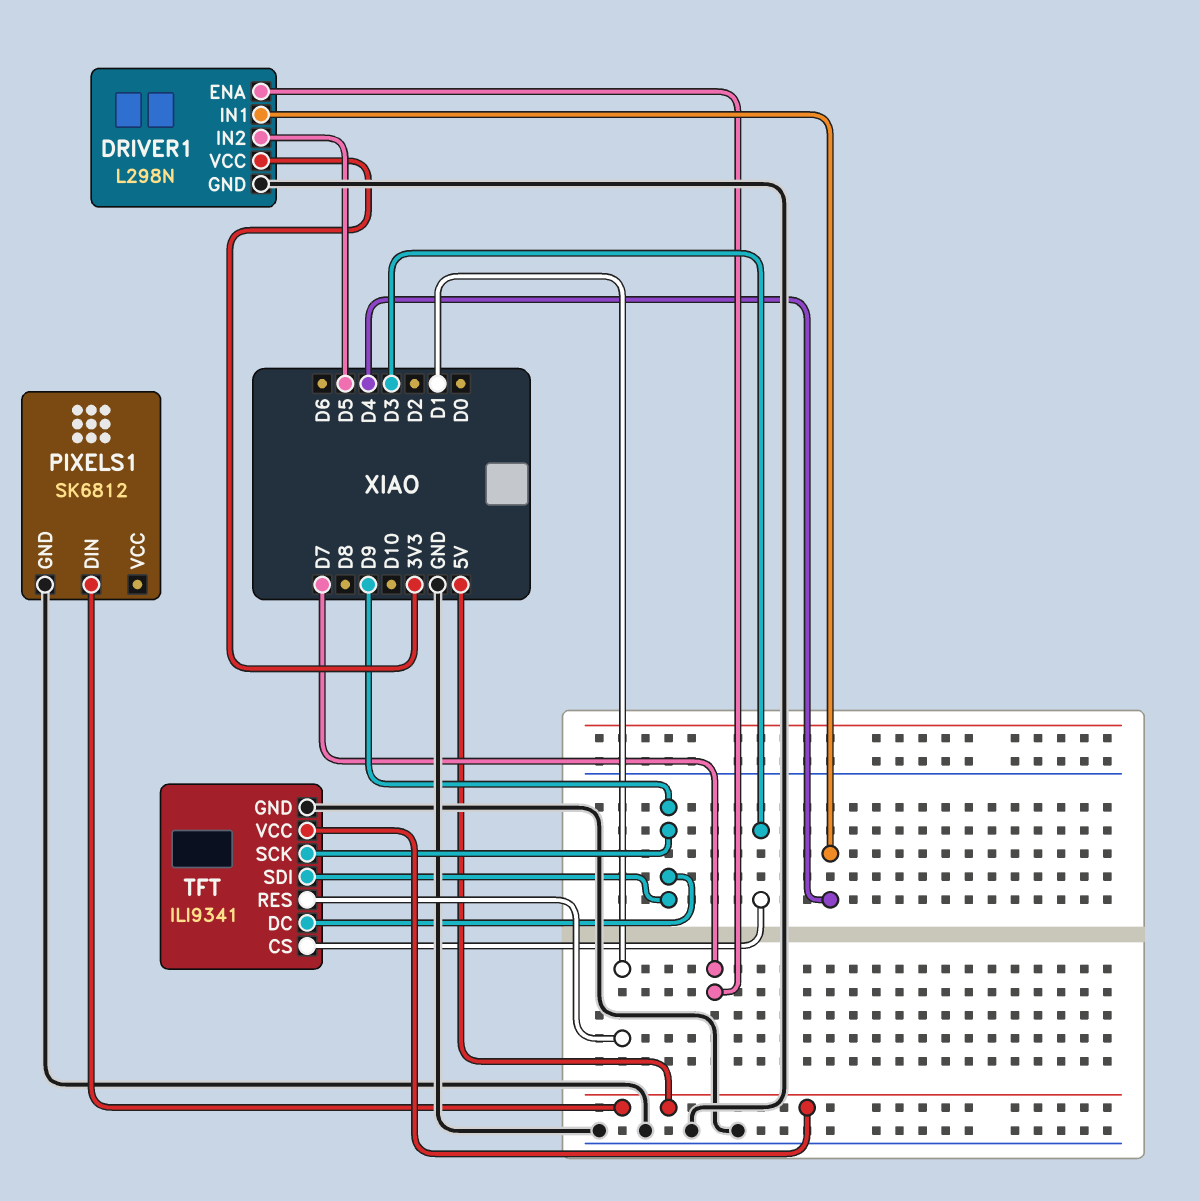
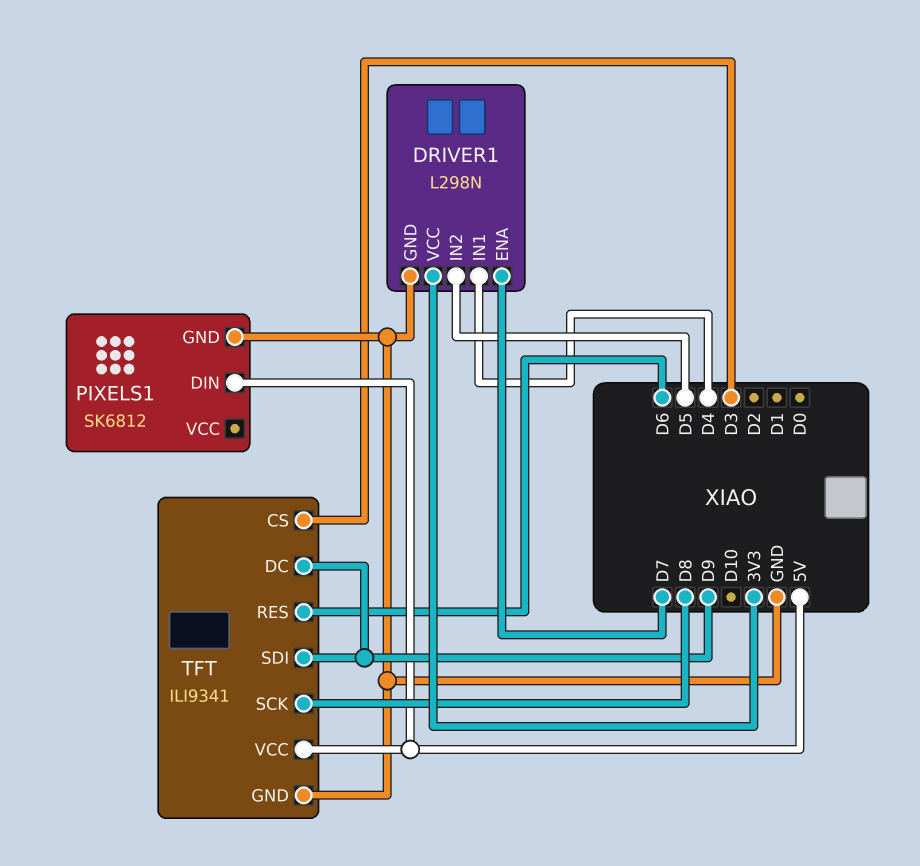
TFT pin RES: D1 -> D6
TFT pin SCK: D9 -> D8

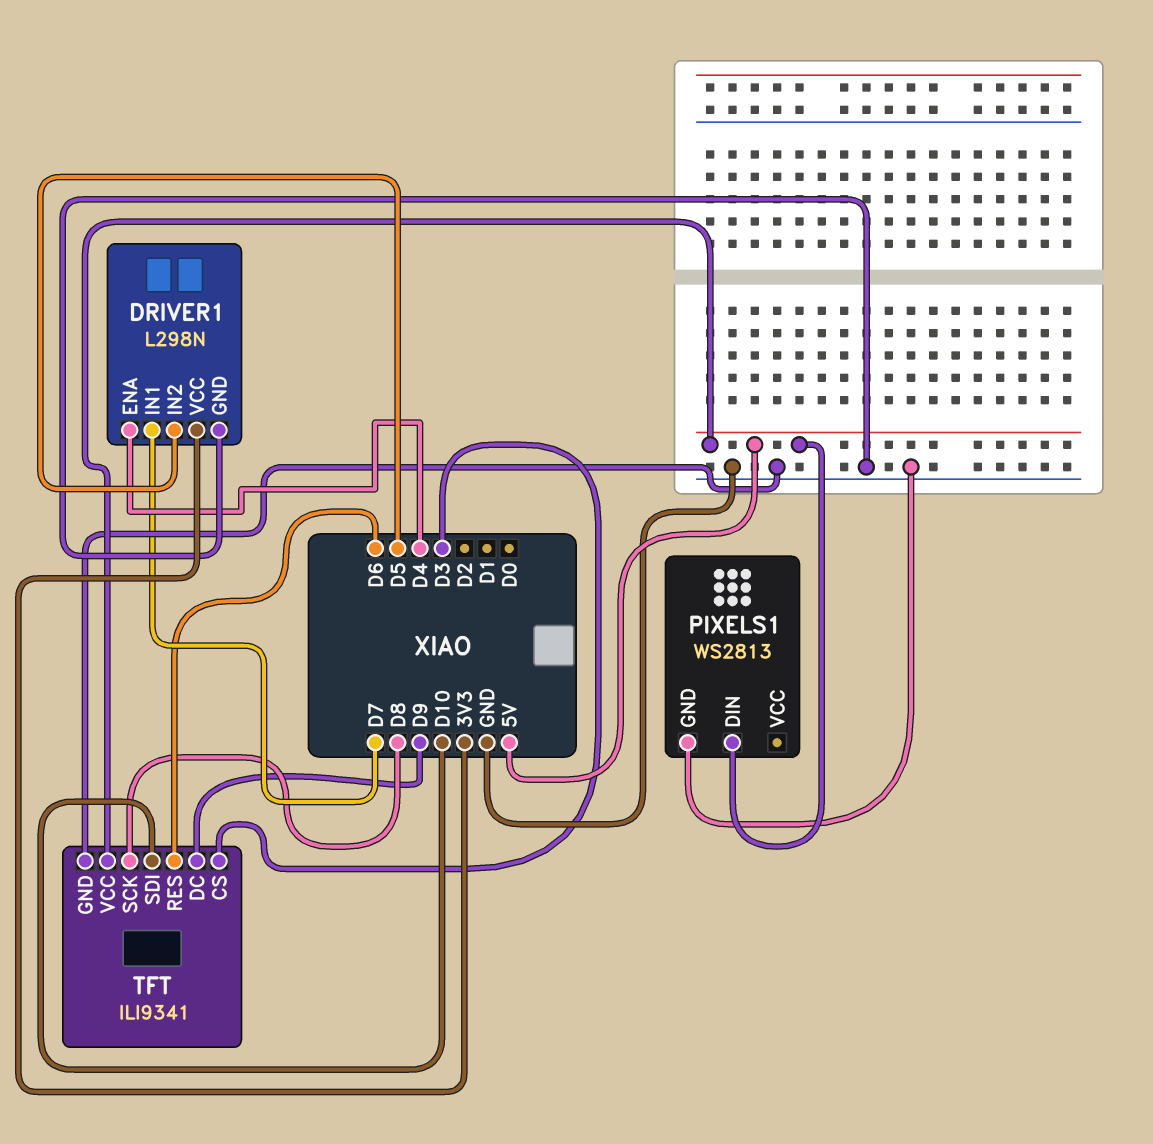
DRIVER1 pin ENA: D7 -> D4
DRIVER1 pin IN1: D4 -> D7
PIXELS1: SK6812 -> WS2813
TFT pin SDI: D9 -> D10

